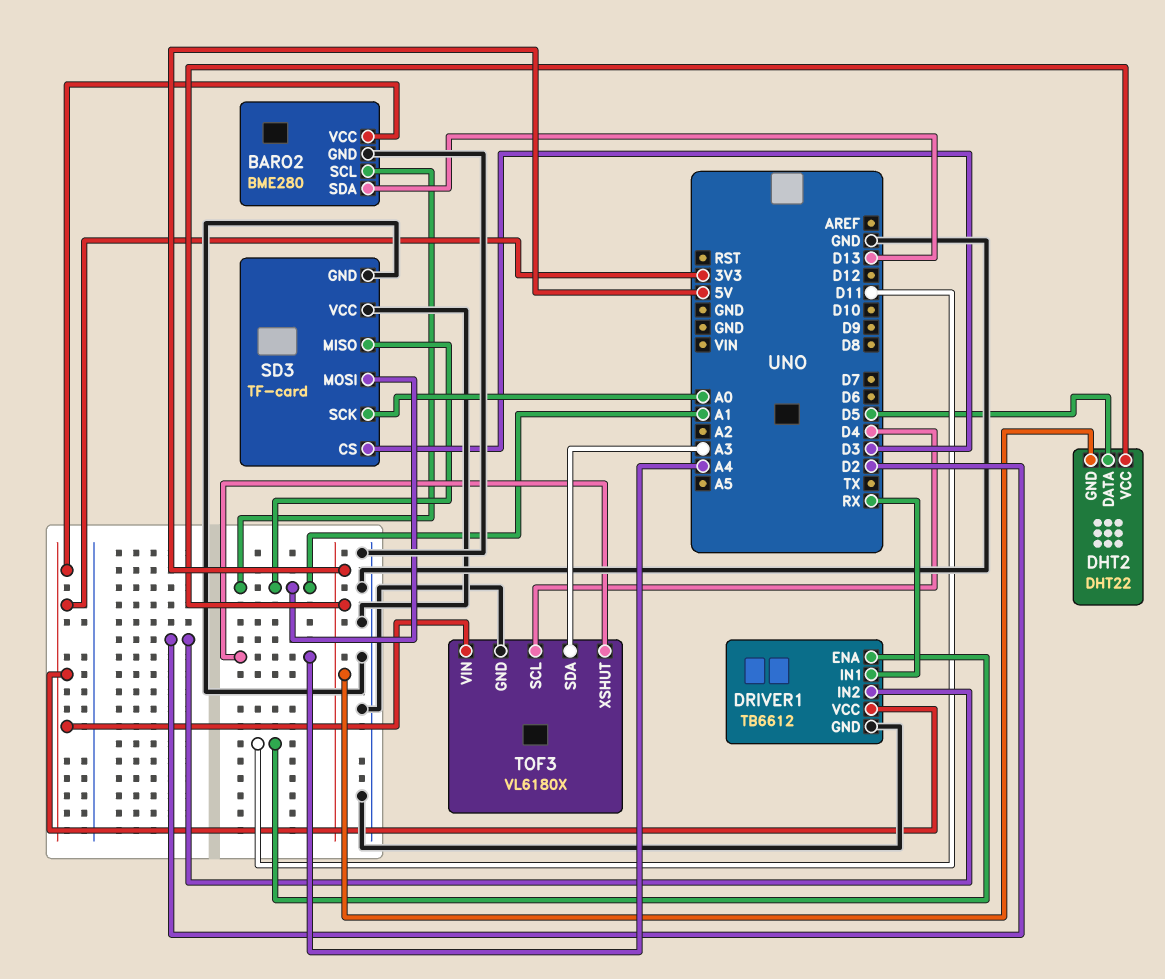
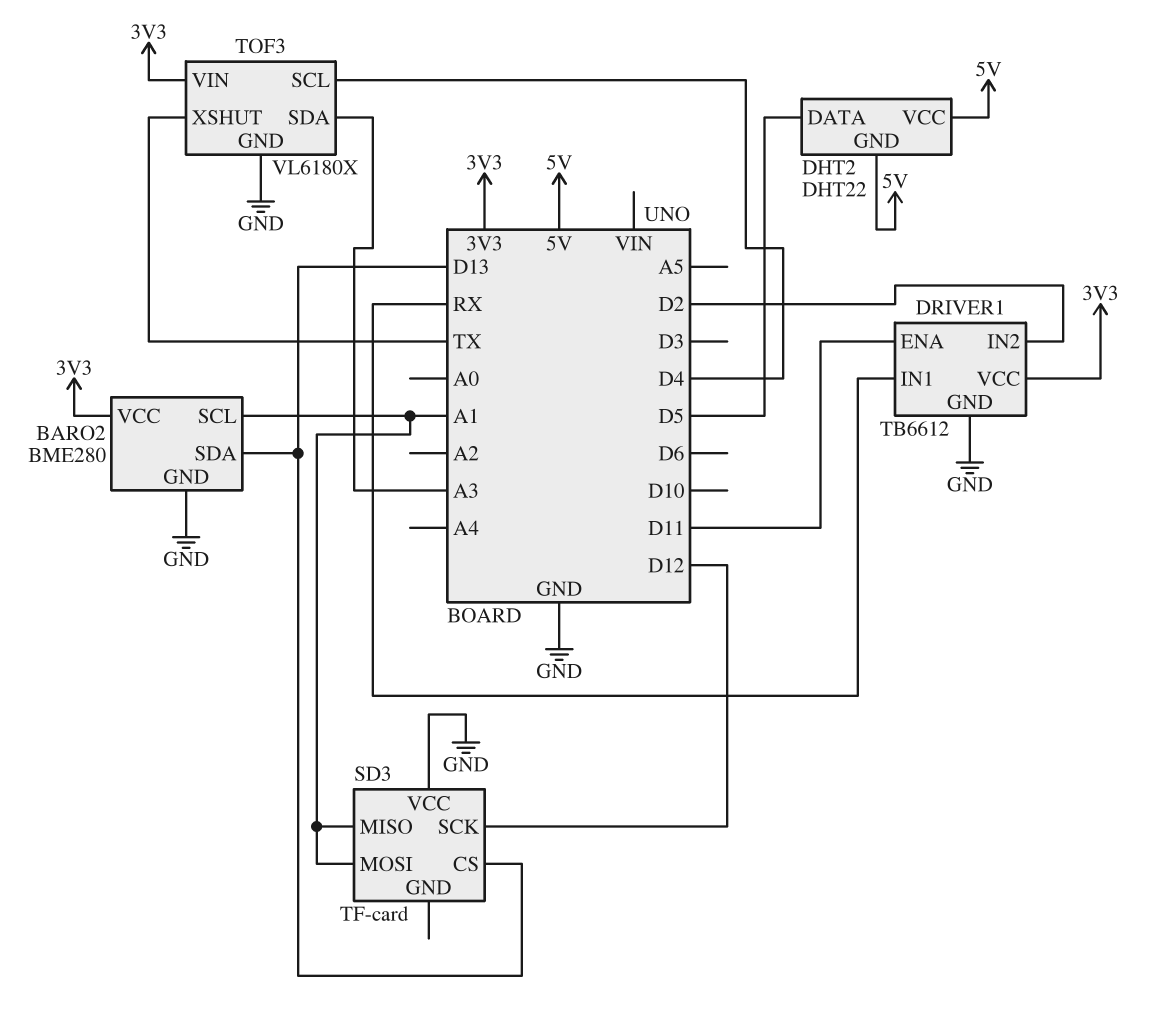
SD3 pin CS: D3 -> D13
SD3 pin GND: GND -> none
SD3 pin SCK: A0 -> D12
TOF3 pin XSHUT: A4 -> TX

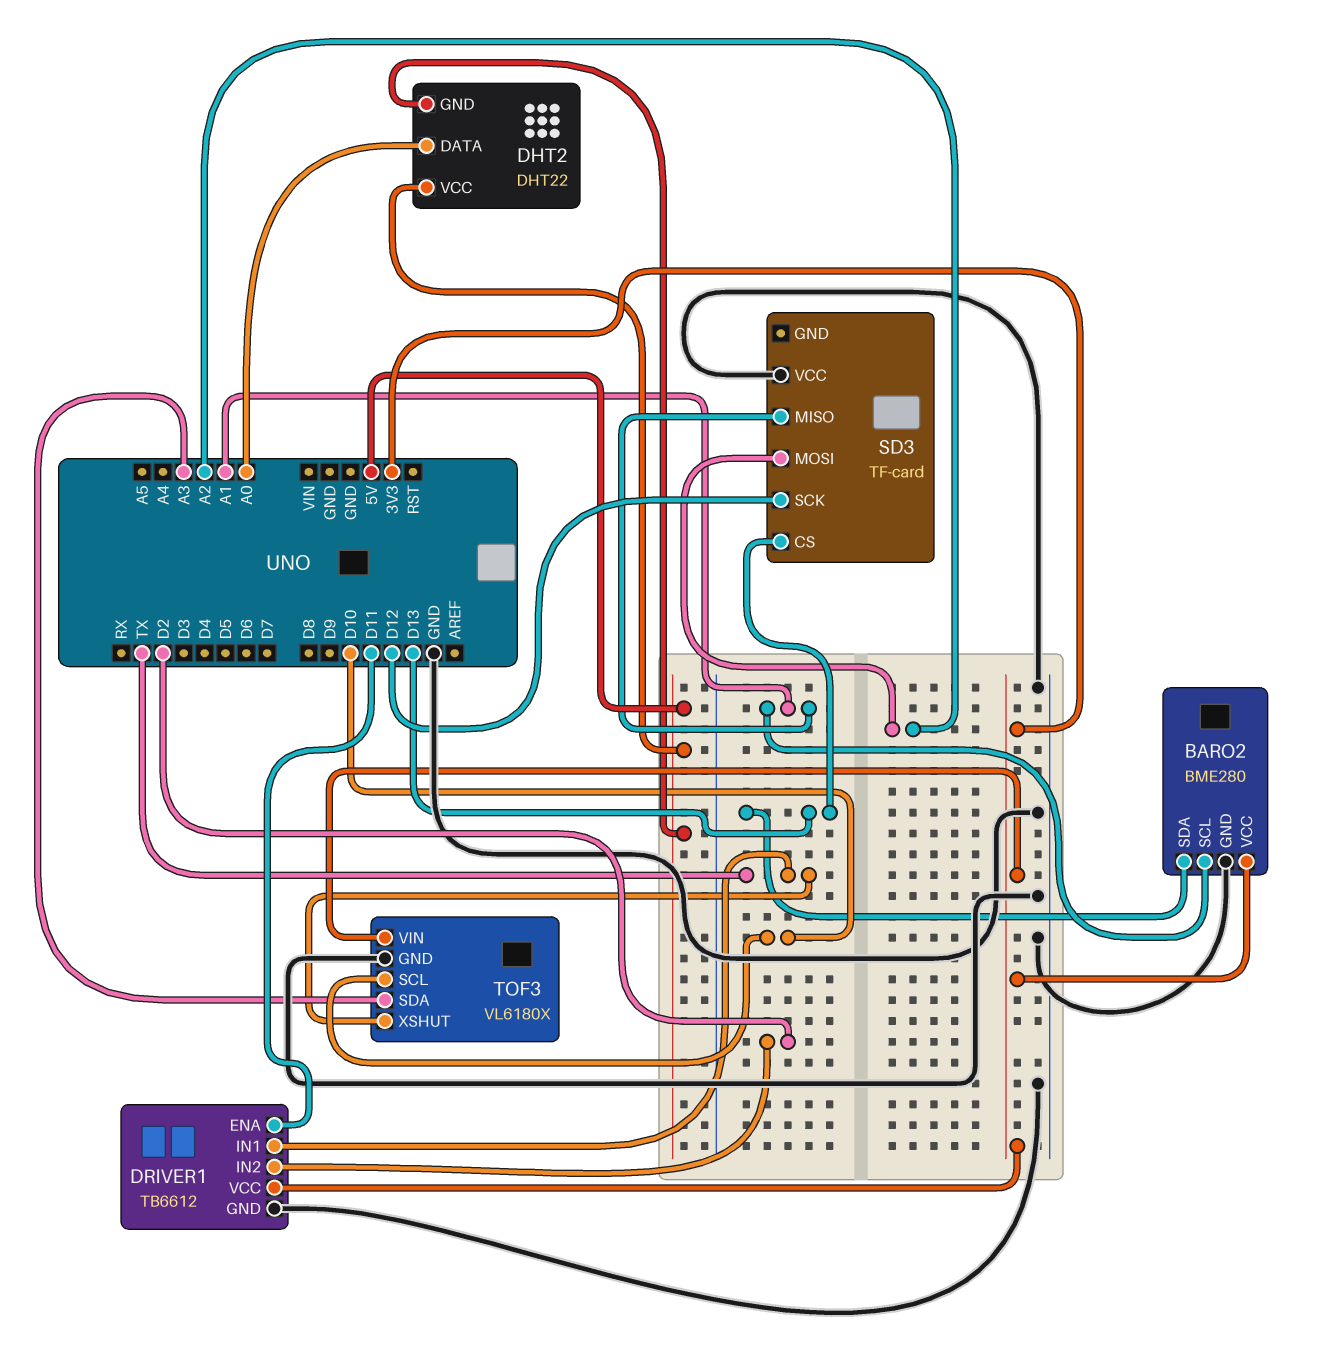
DHT2 pin DATA: D5 -> A0
DRIVER1 pin IN1: RX -> TX
SD3 pin MOSI: A1 -> A2
TOF3 pin SCL: D4 -> D10

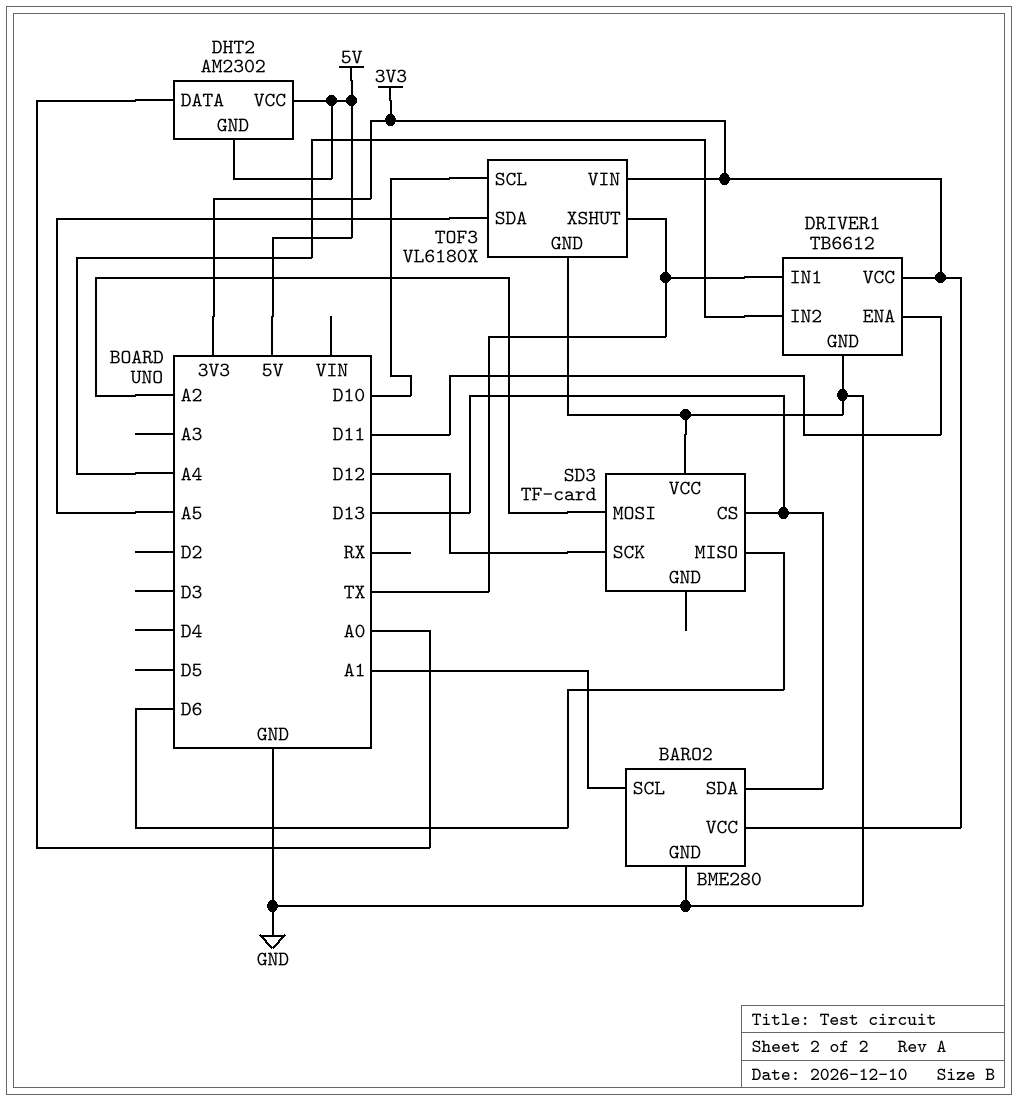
DHT2: DHT22 -> AM2302
DRIVER1 pin IN2: D2 -> A4
SD3 pin MISO: A1 -> D6
TOF3 pin SDA: A3 -> A5

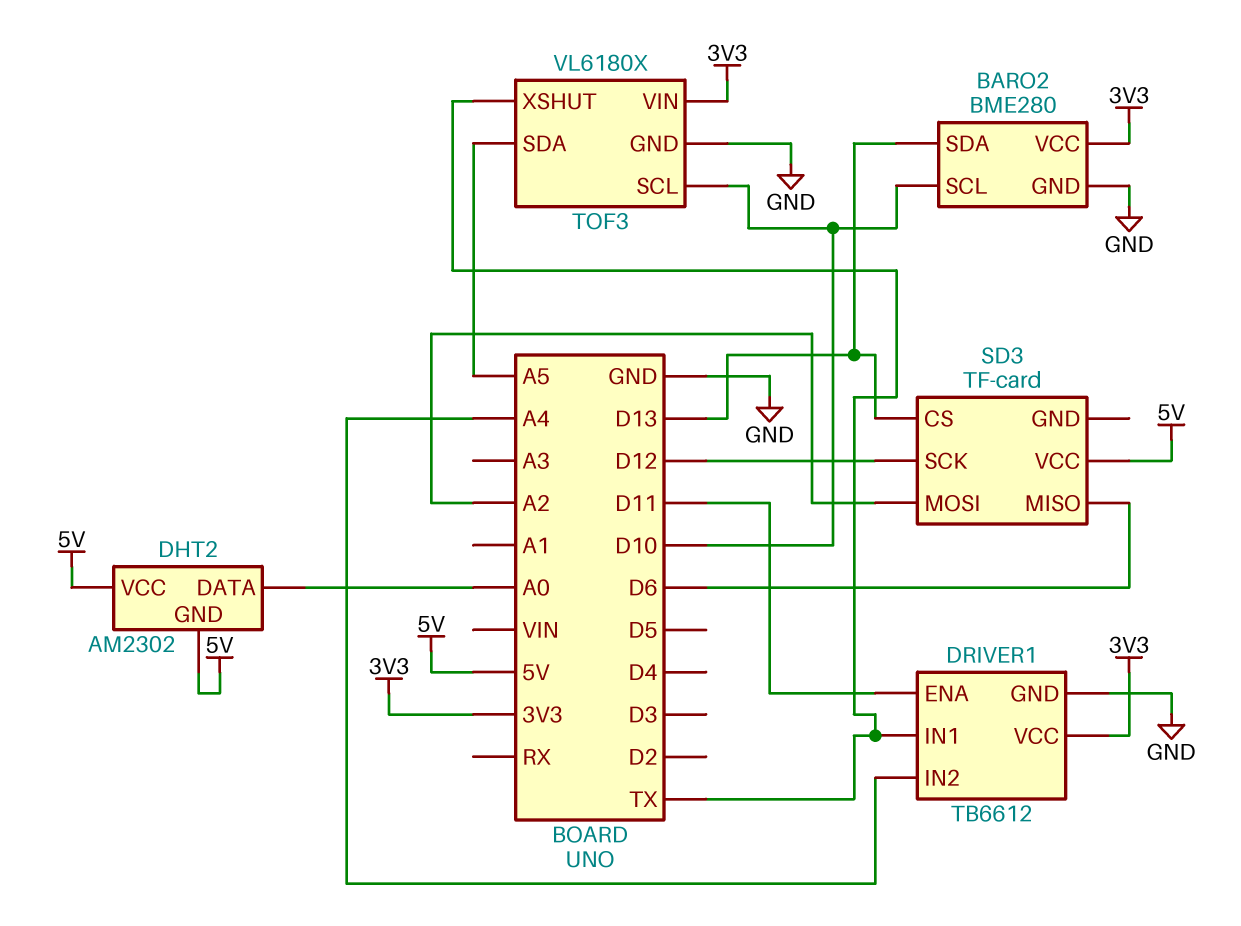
BARO2 pin SCL: A1 -> D10
SD3 pin VCC: GND -> 5V

